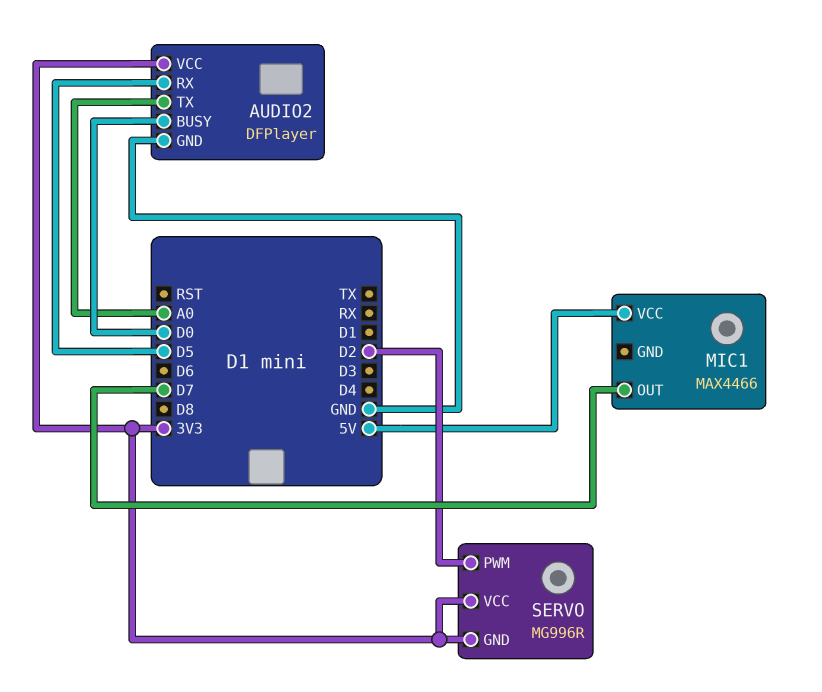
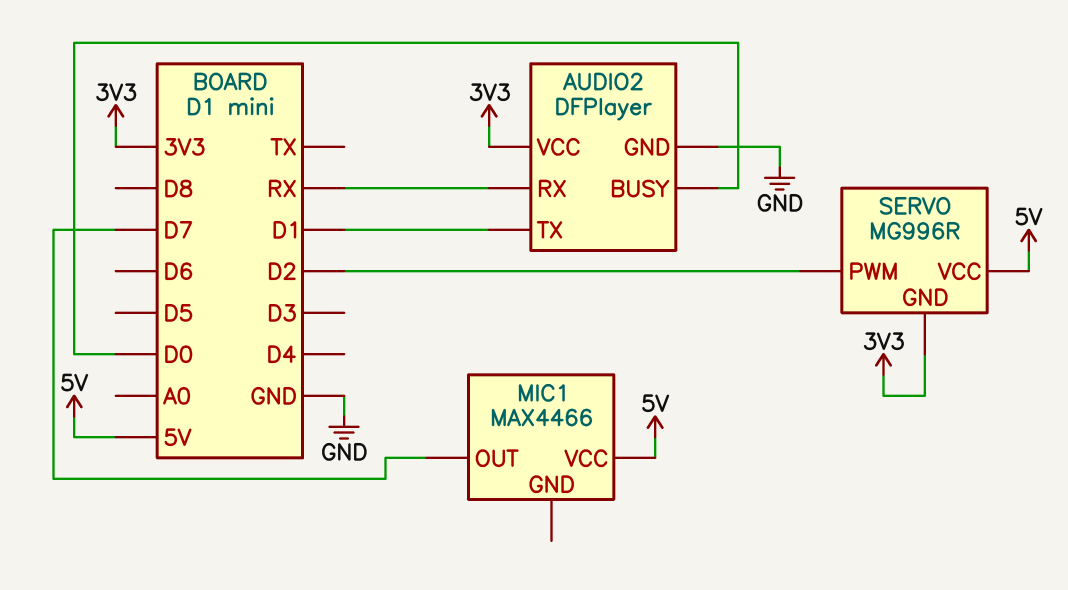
AUDIO2 pin RX: D5 -> RX
AUDIO2 pin TX: A0 -> D1
SERVO pin VCC: 3V3 -> 5V

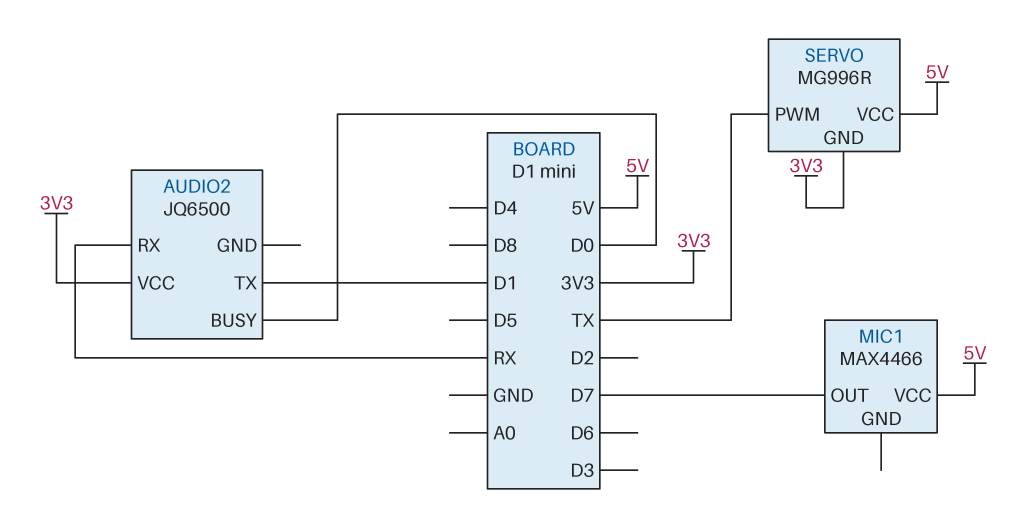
AUDIO2: DFPlayer -> JQ6500
AUDIO2 pin GND: GND -> none
SERVO pin PWM: D2 -> TX

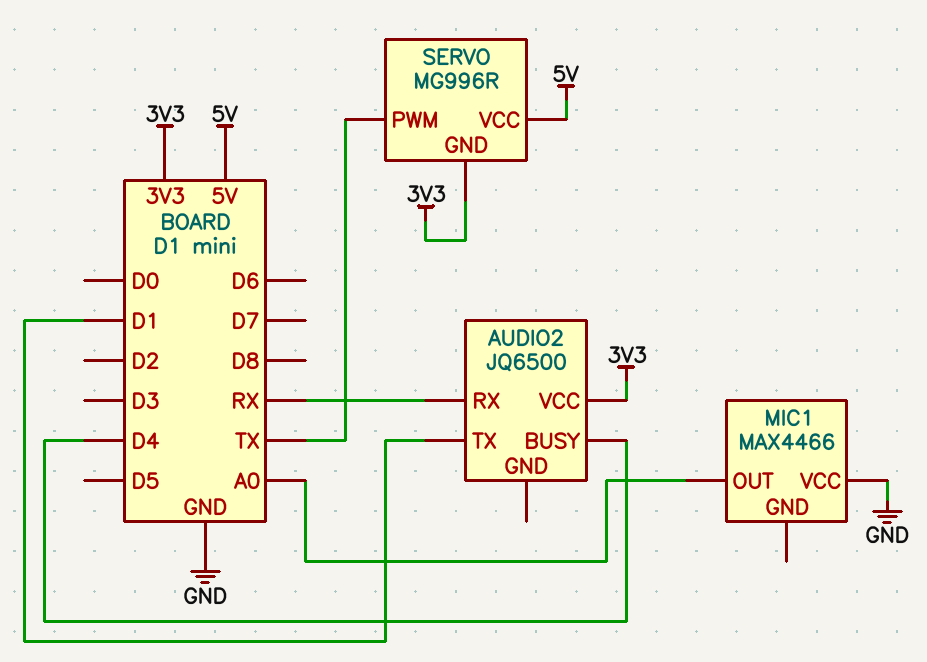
AUDIO2 pin BUSY: D0 -> D4
MIC1 pin OUT: D7 -> A0
MIC1 pin VCC: 5V -> GND

